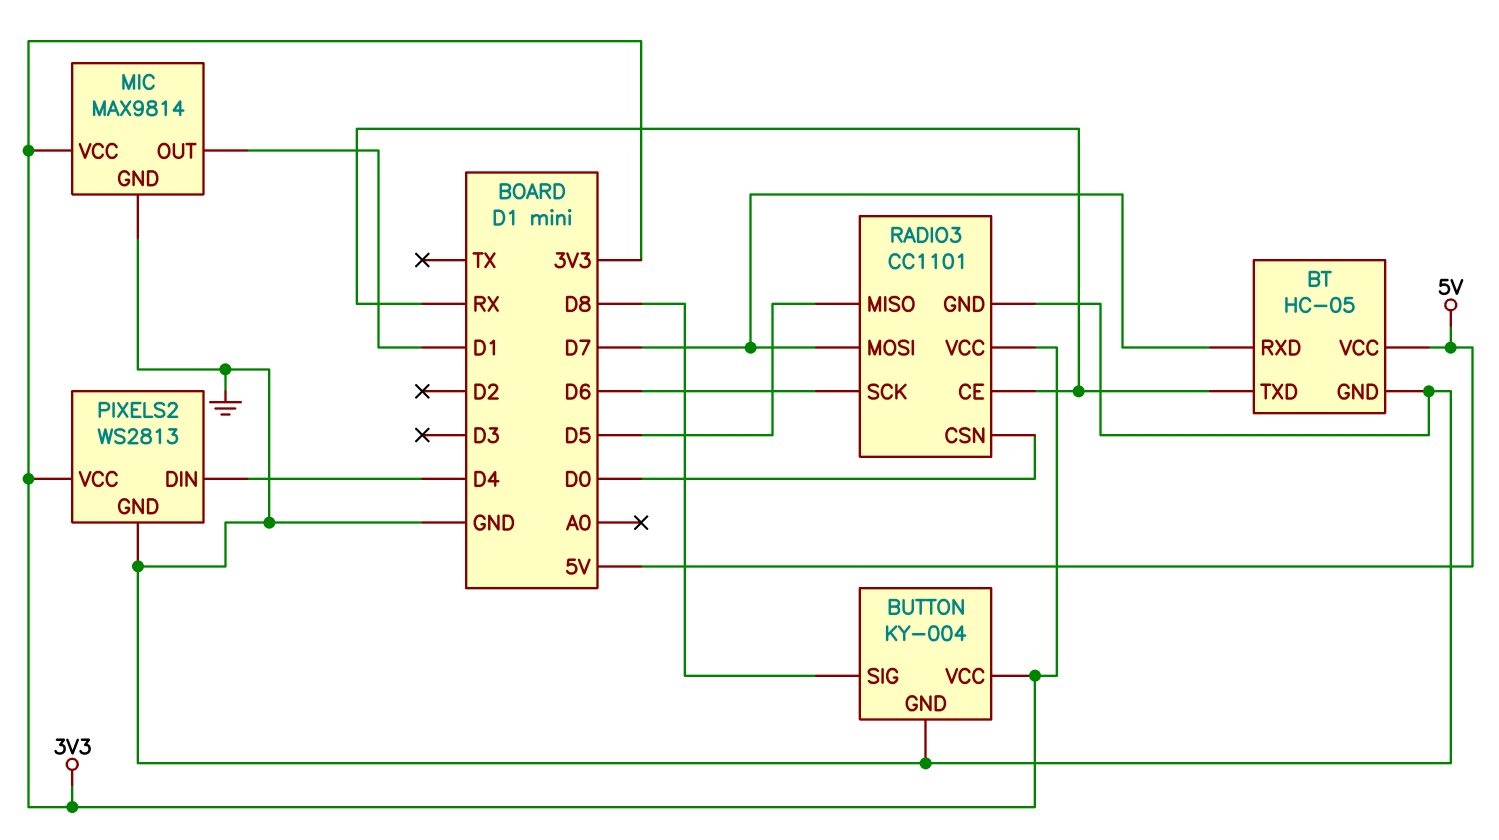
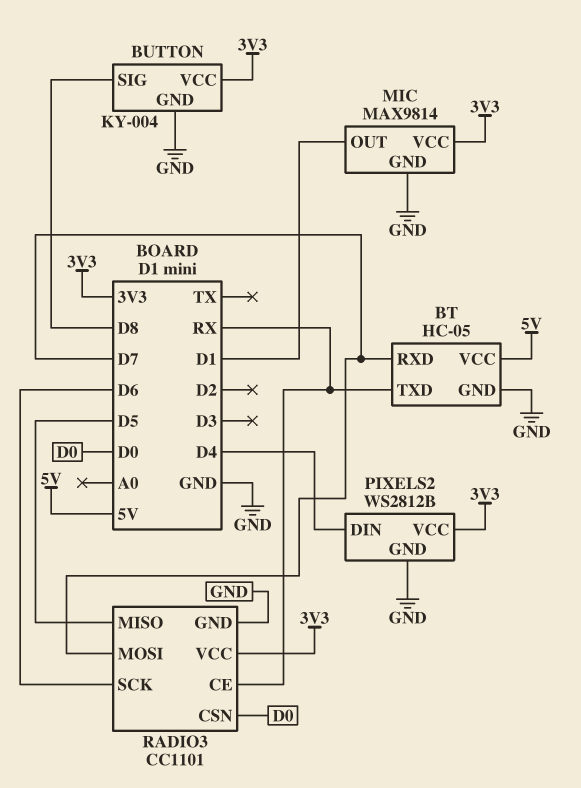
PIXELS2: WS2813 -> WS2812B

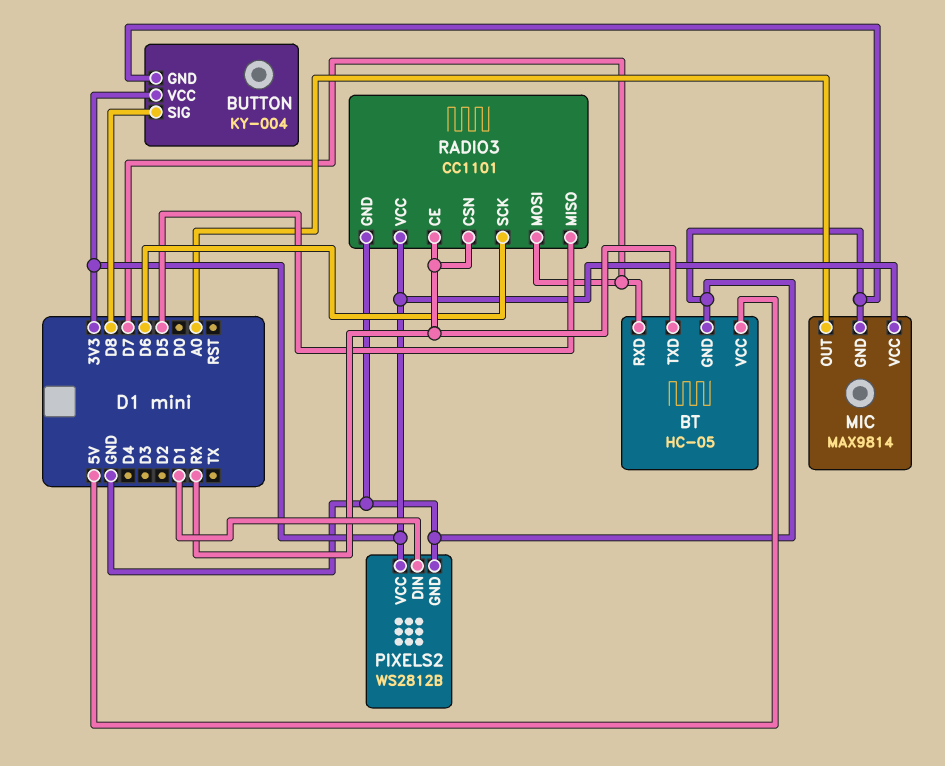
MIC pin OUT: D1 -> A0
PIXELS2 pin DIN: D4 -> D1
RADIO3 pin CSN: D0 -> RX

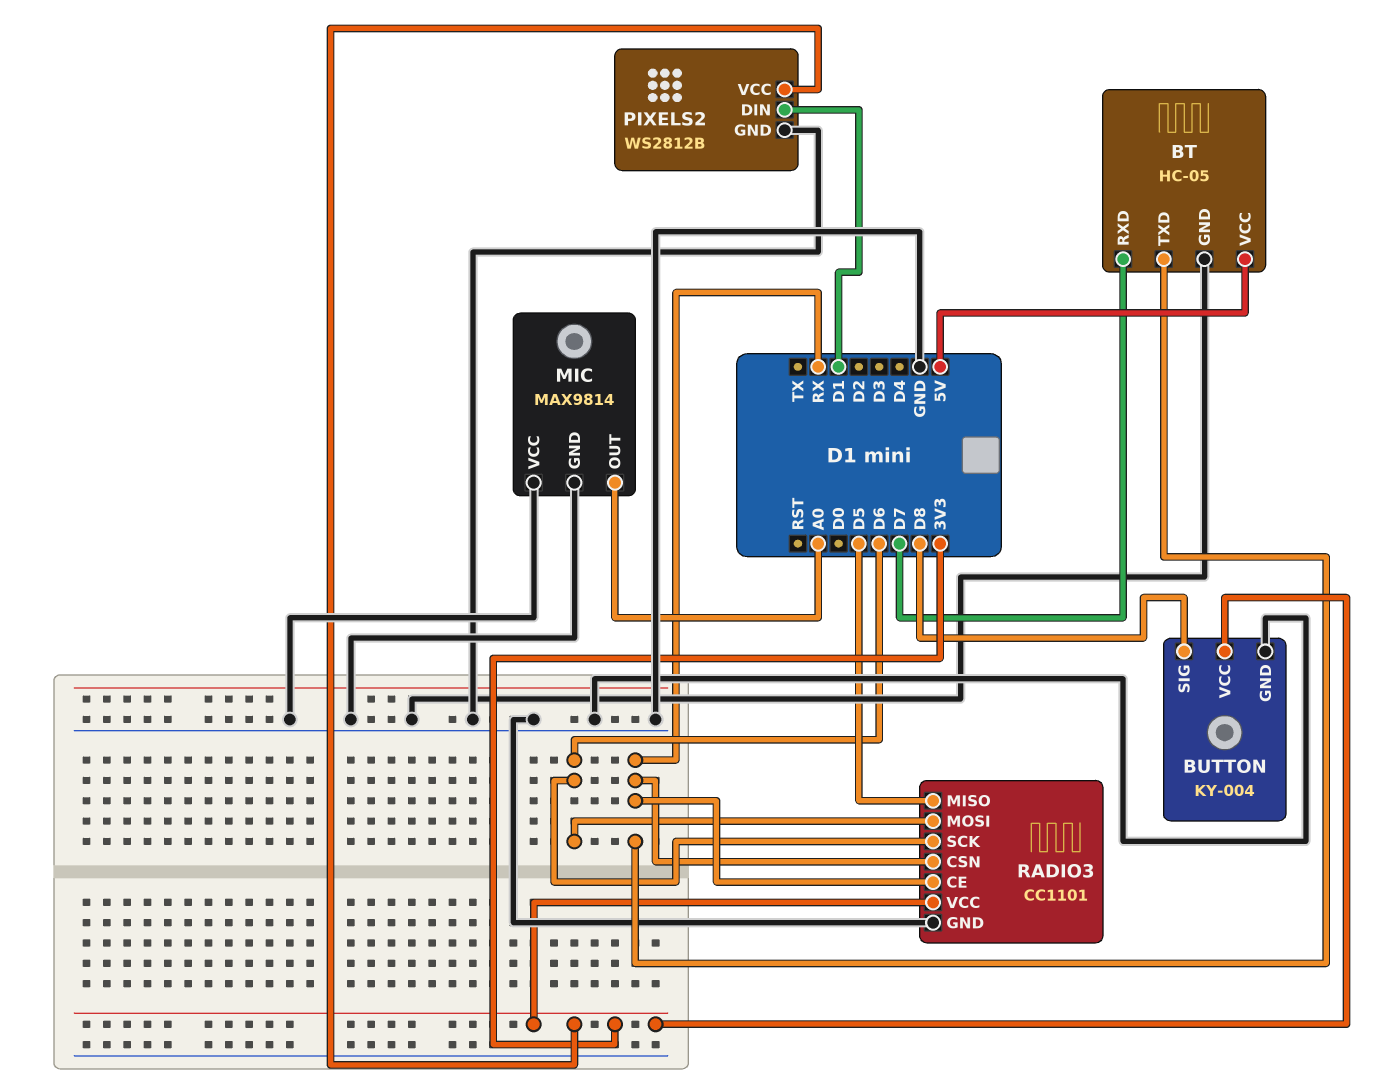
MIC pin VCC: 3V3 -> GND
RADIO3 pin MOSI: D7 -> D6

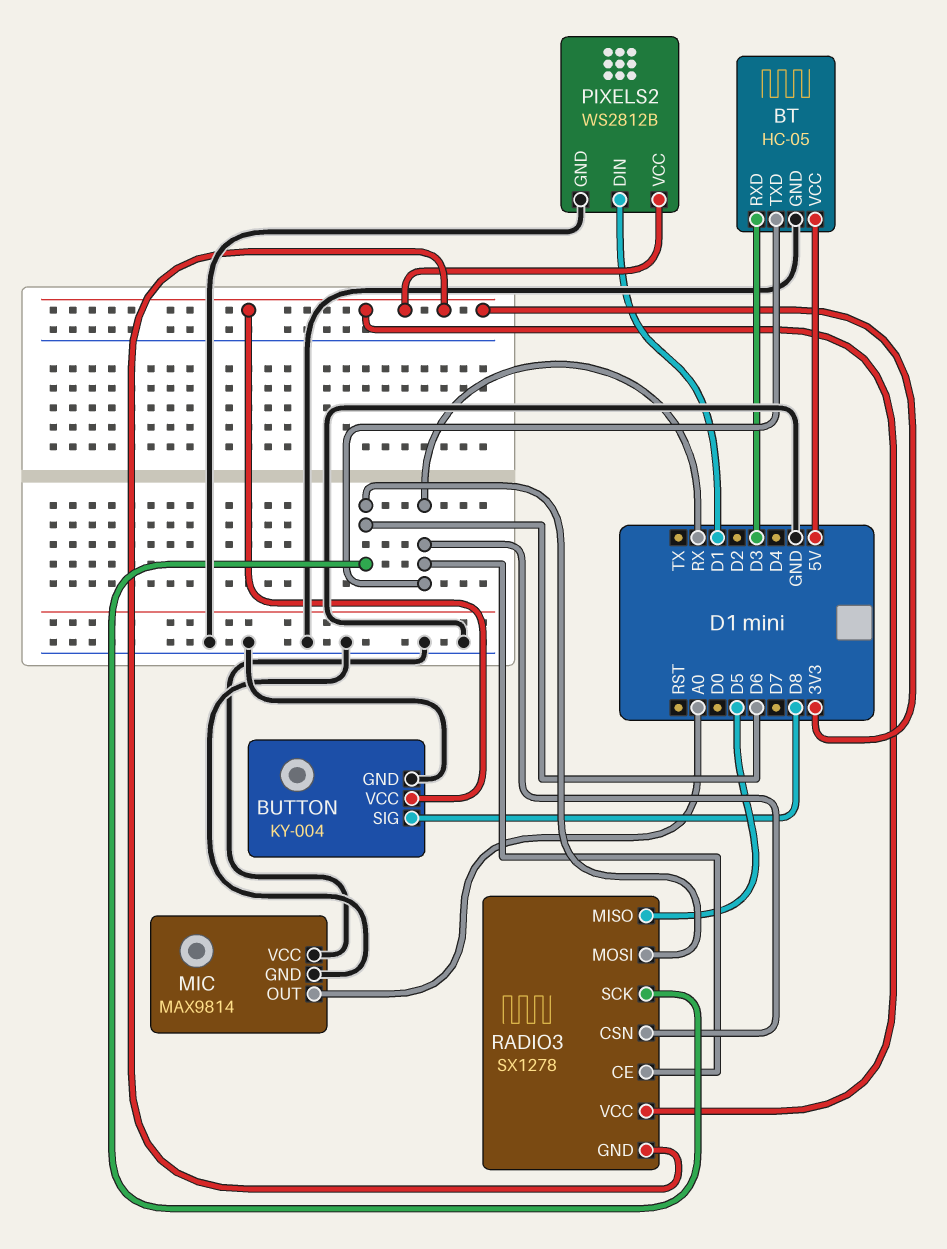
BT pin RXD: D7 -> D3
RADIO3: CC1101 -> SX1278
RADIO3 pin GND: GND -> 3V3

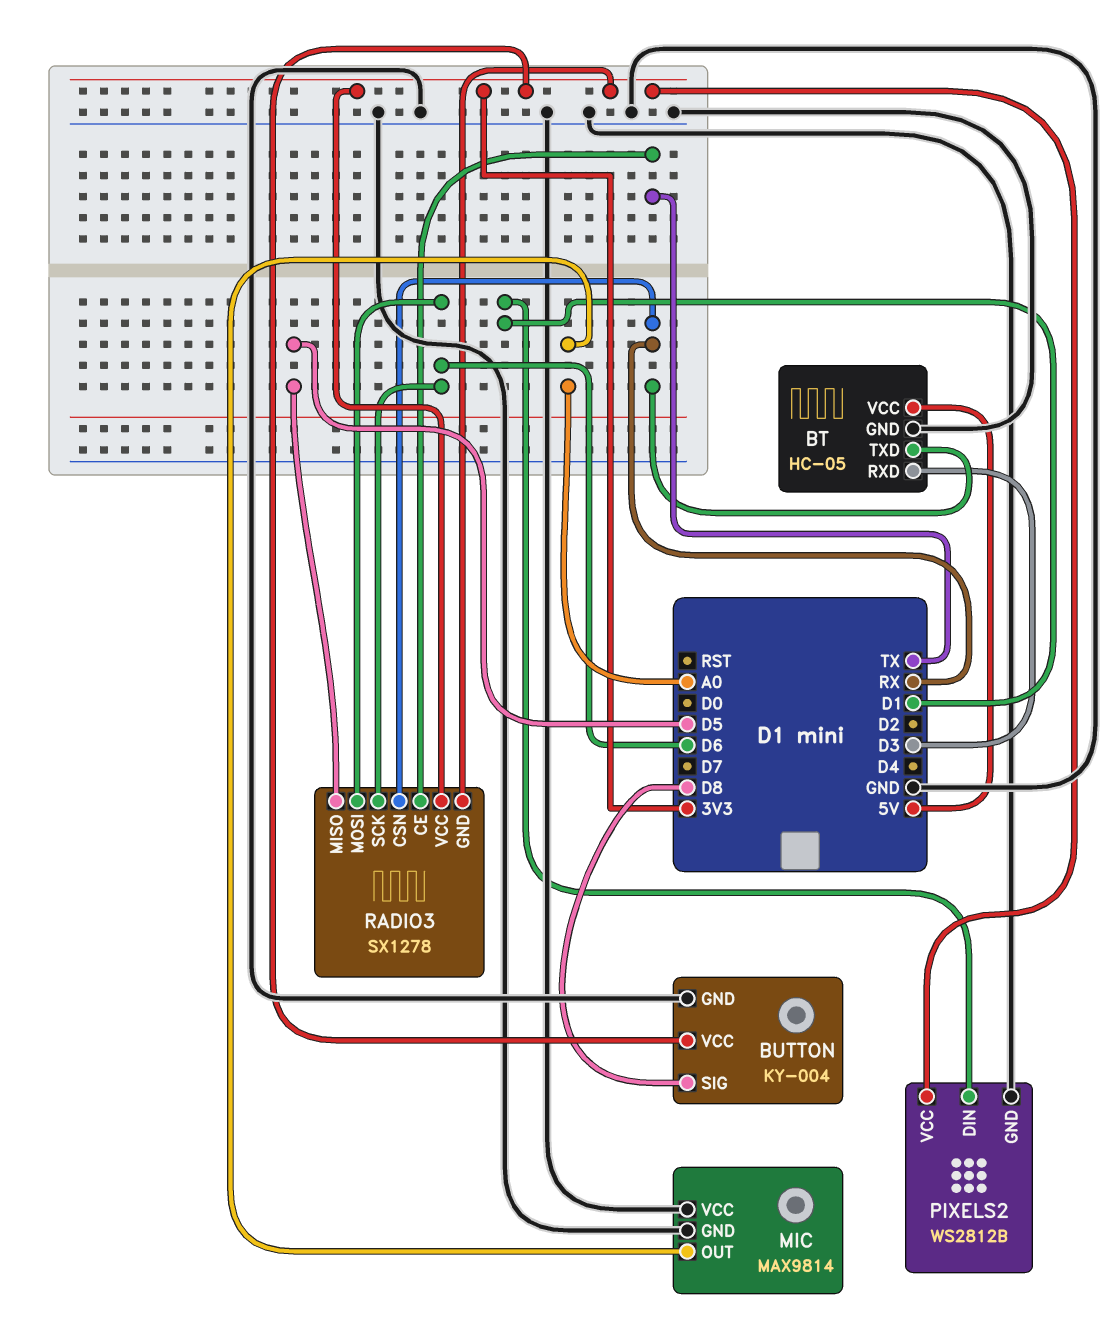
RADIO3 pin CE: RX -> TX

